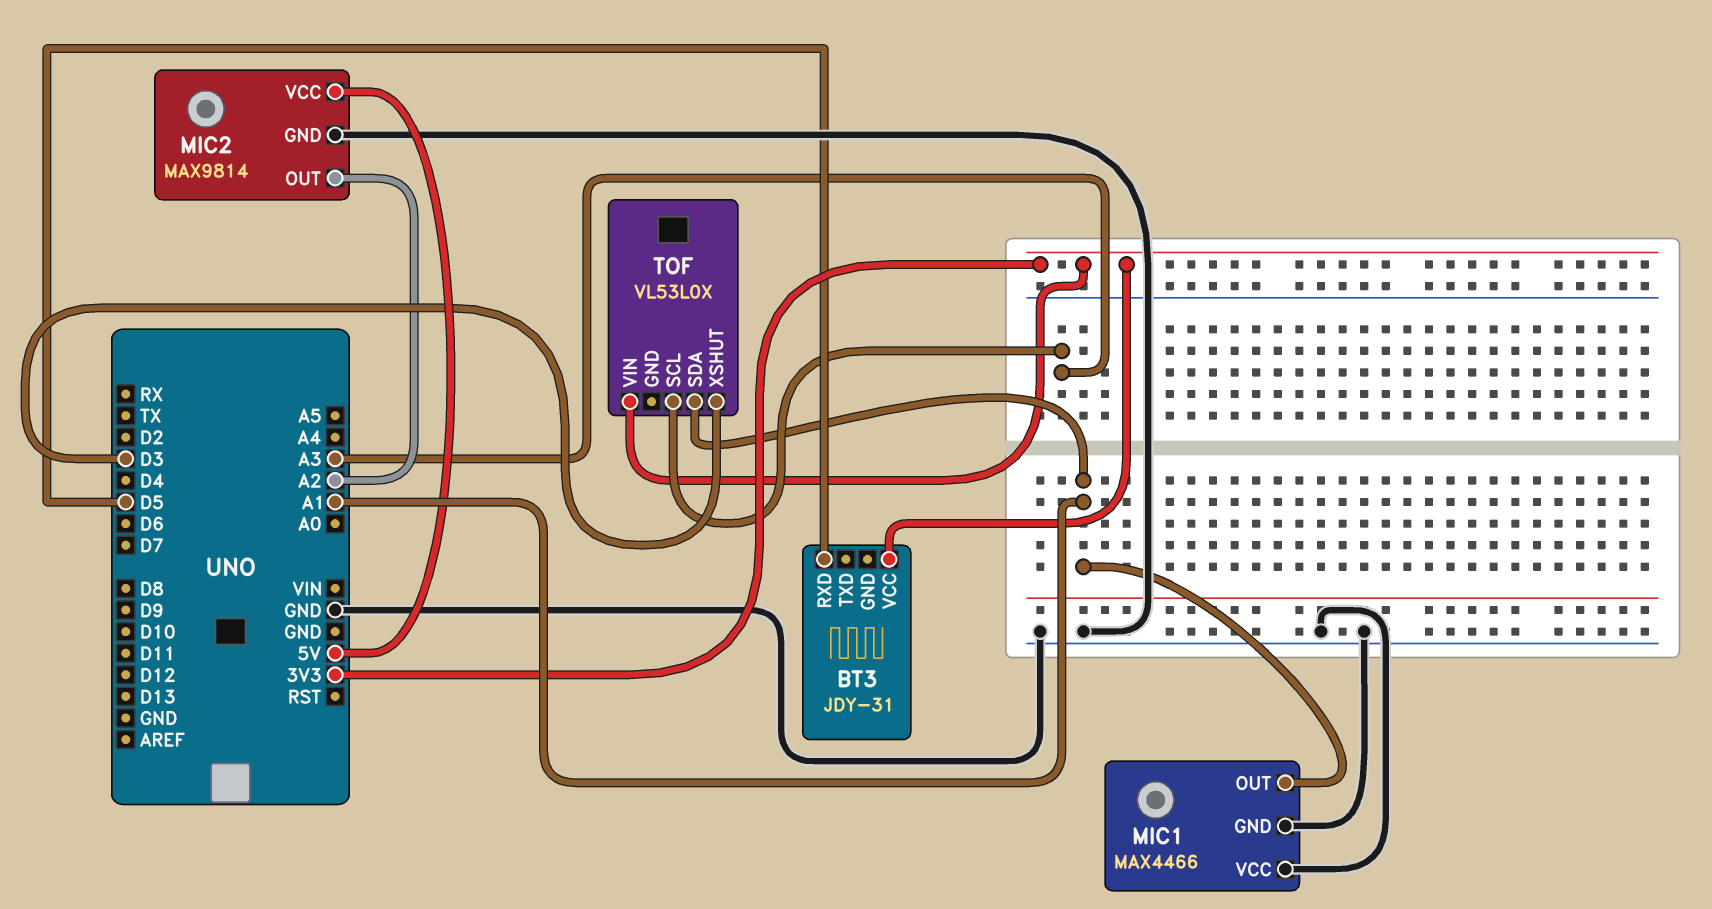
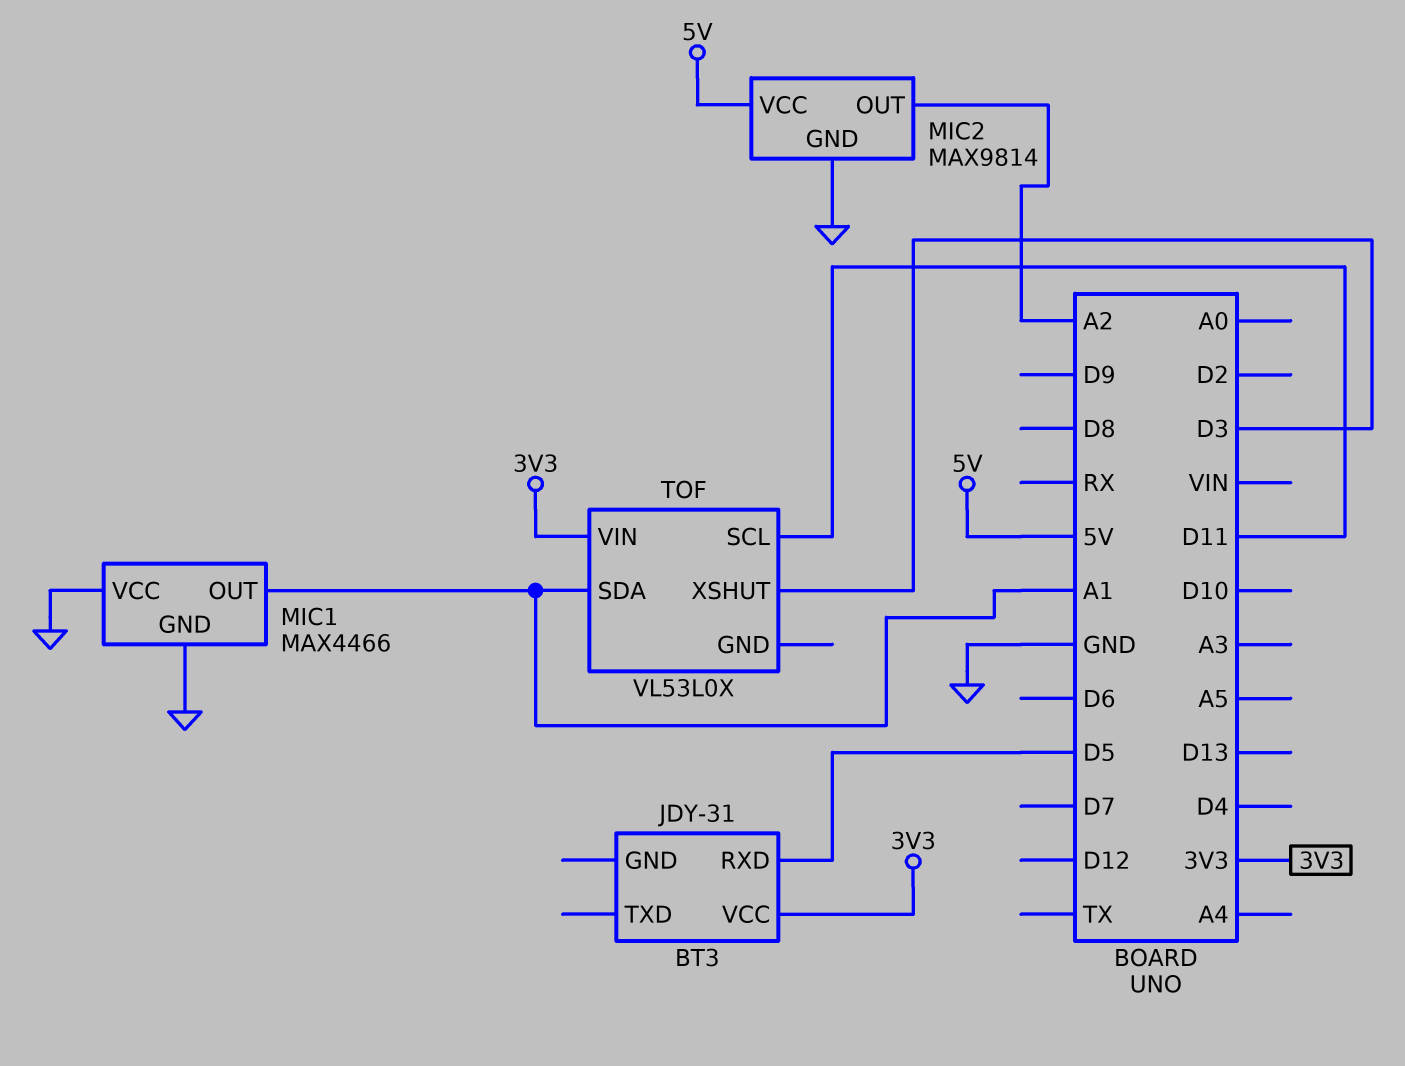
TOF pin SCL: A3 -> D11

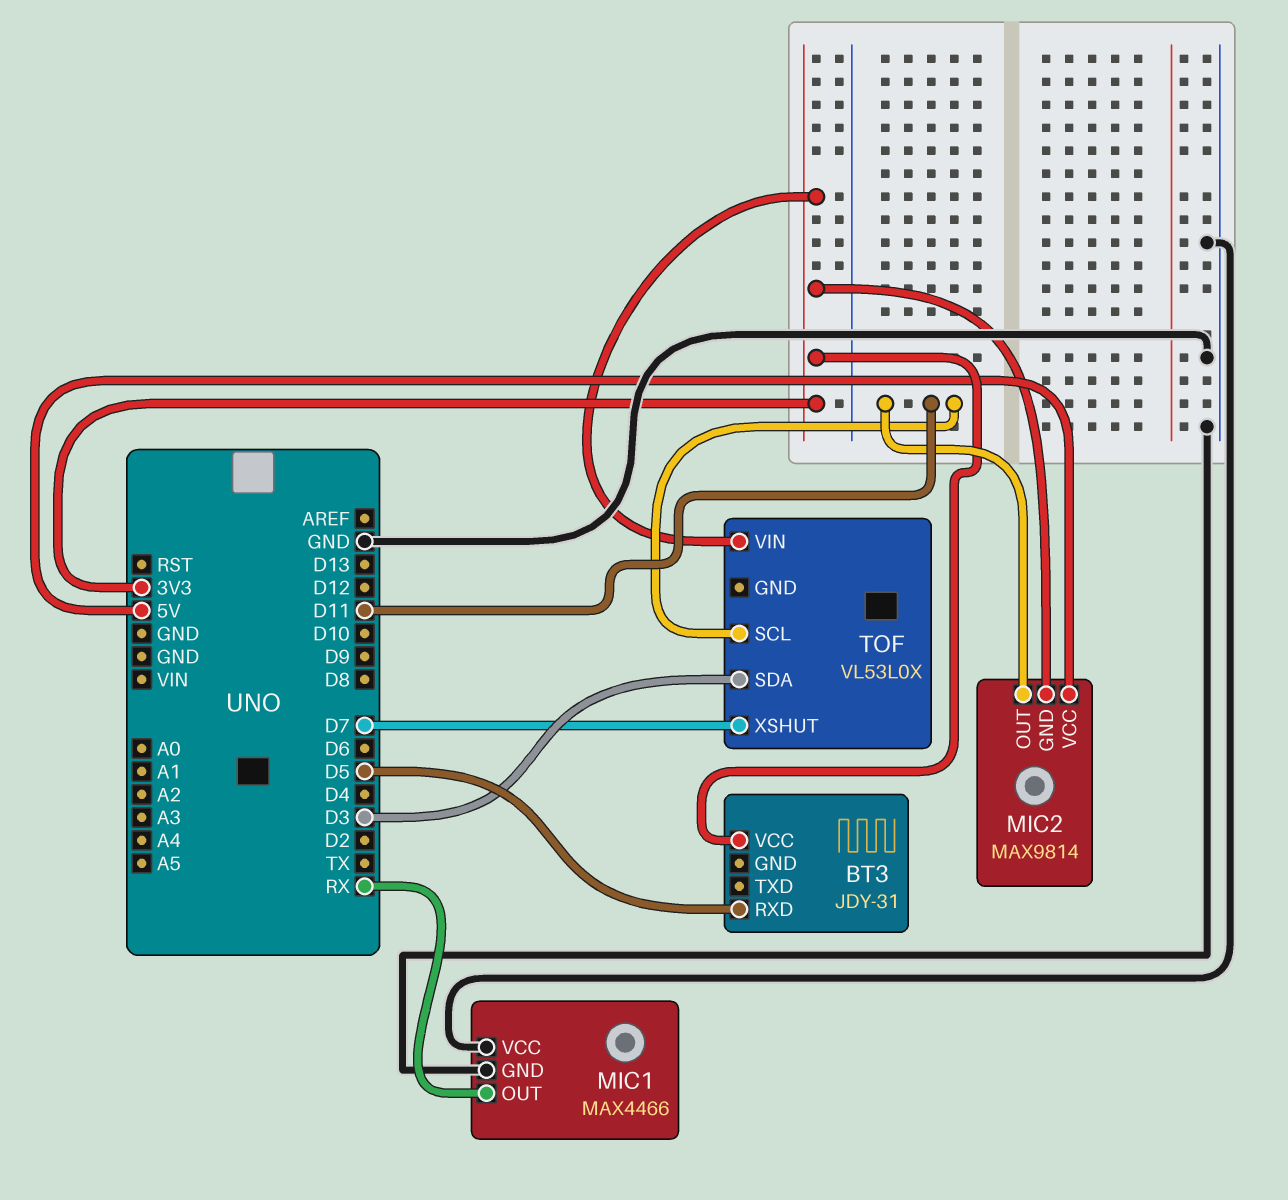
MIC1 pin OUT: A1 -> RX
MIC2 pin GND: GND -> 3V3
MIC2 pin OUT: A2 -> D11
TOF pin SDA: A1 -> D3
TOF pin XSHUT: D3 -> D7

